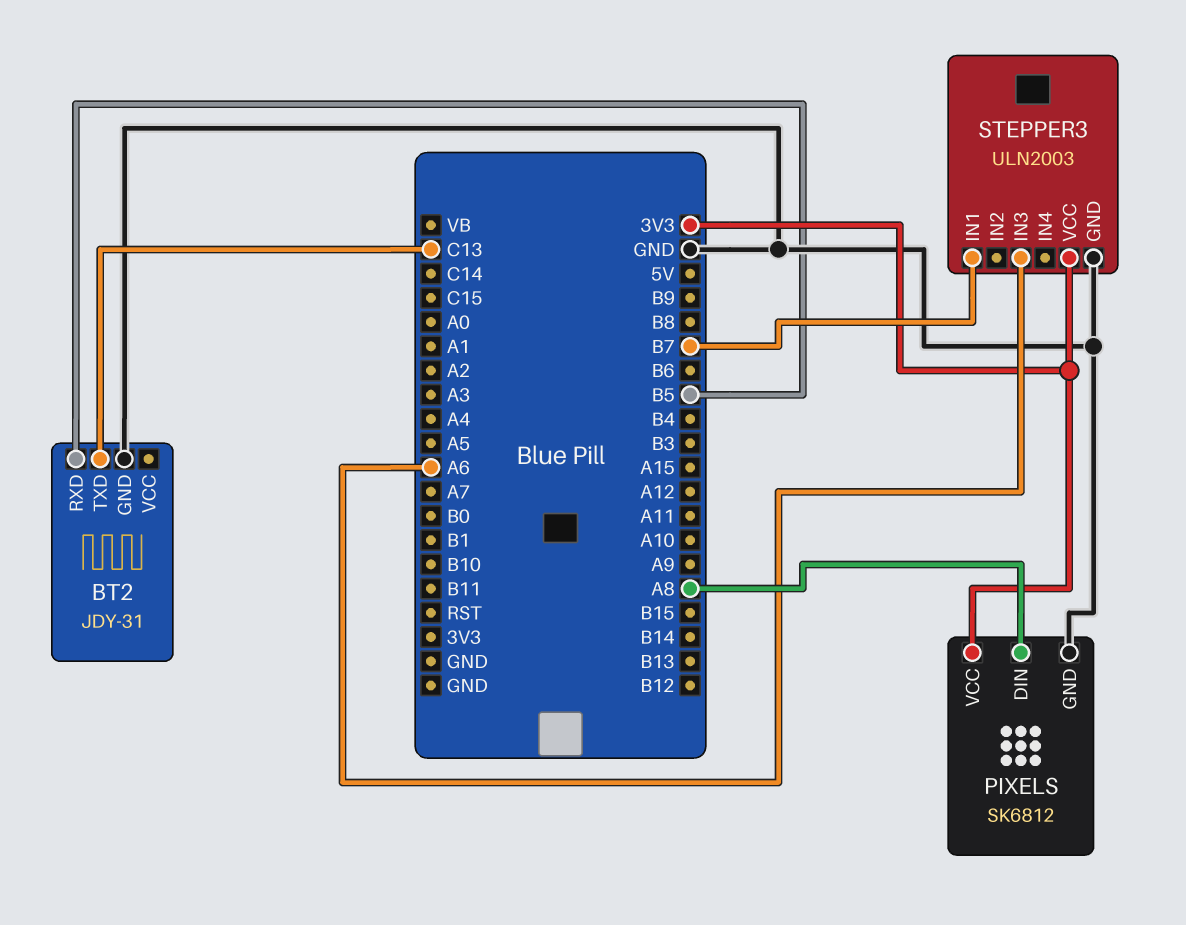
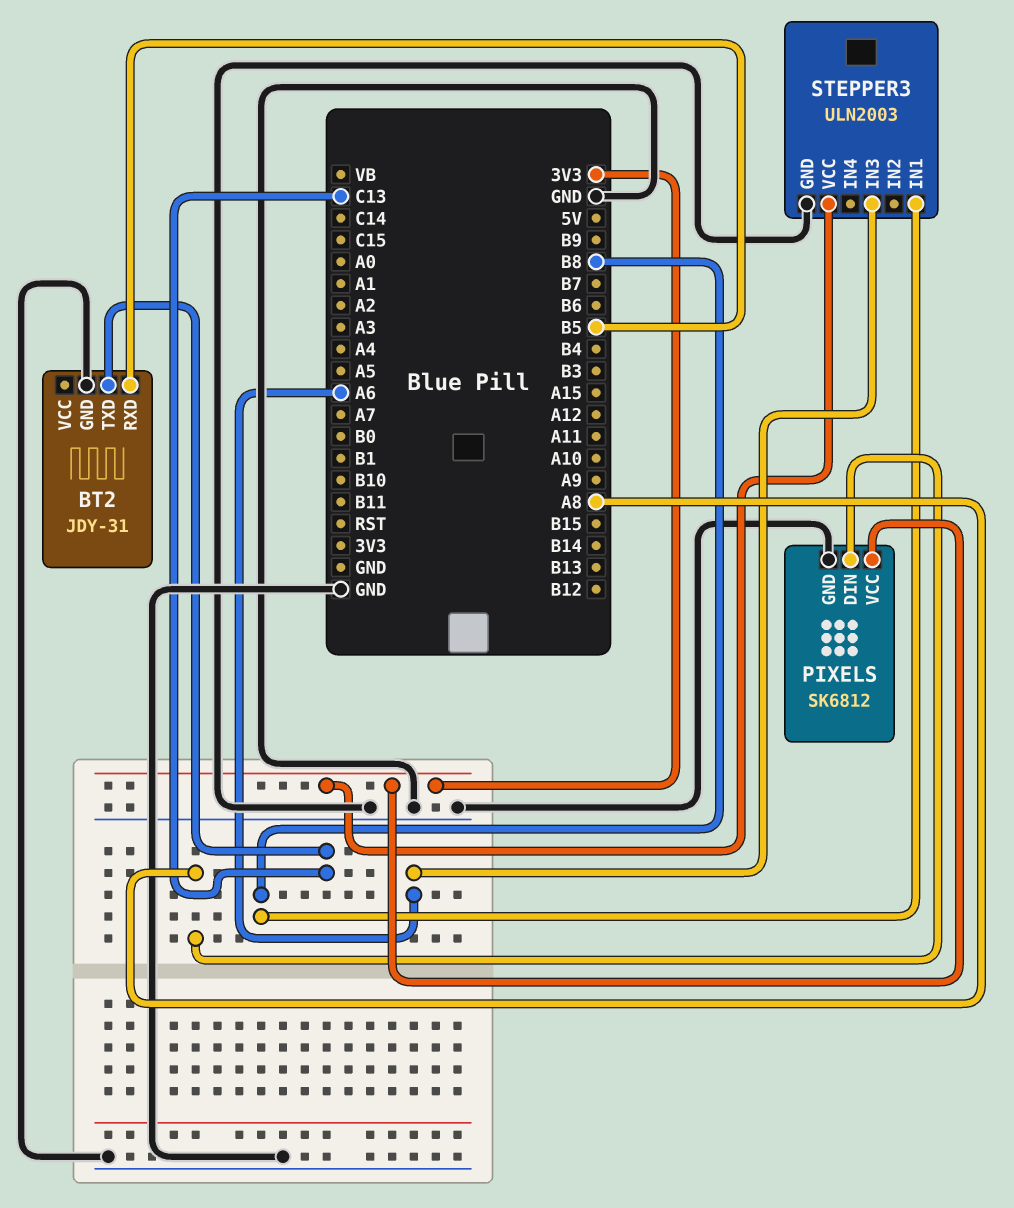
STEPPER3 pin IN1: B7 -> B8

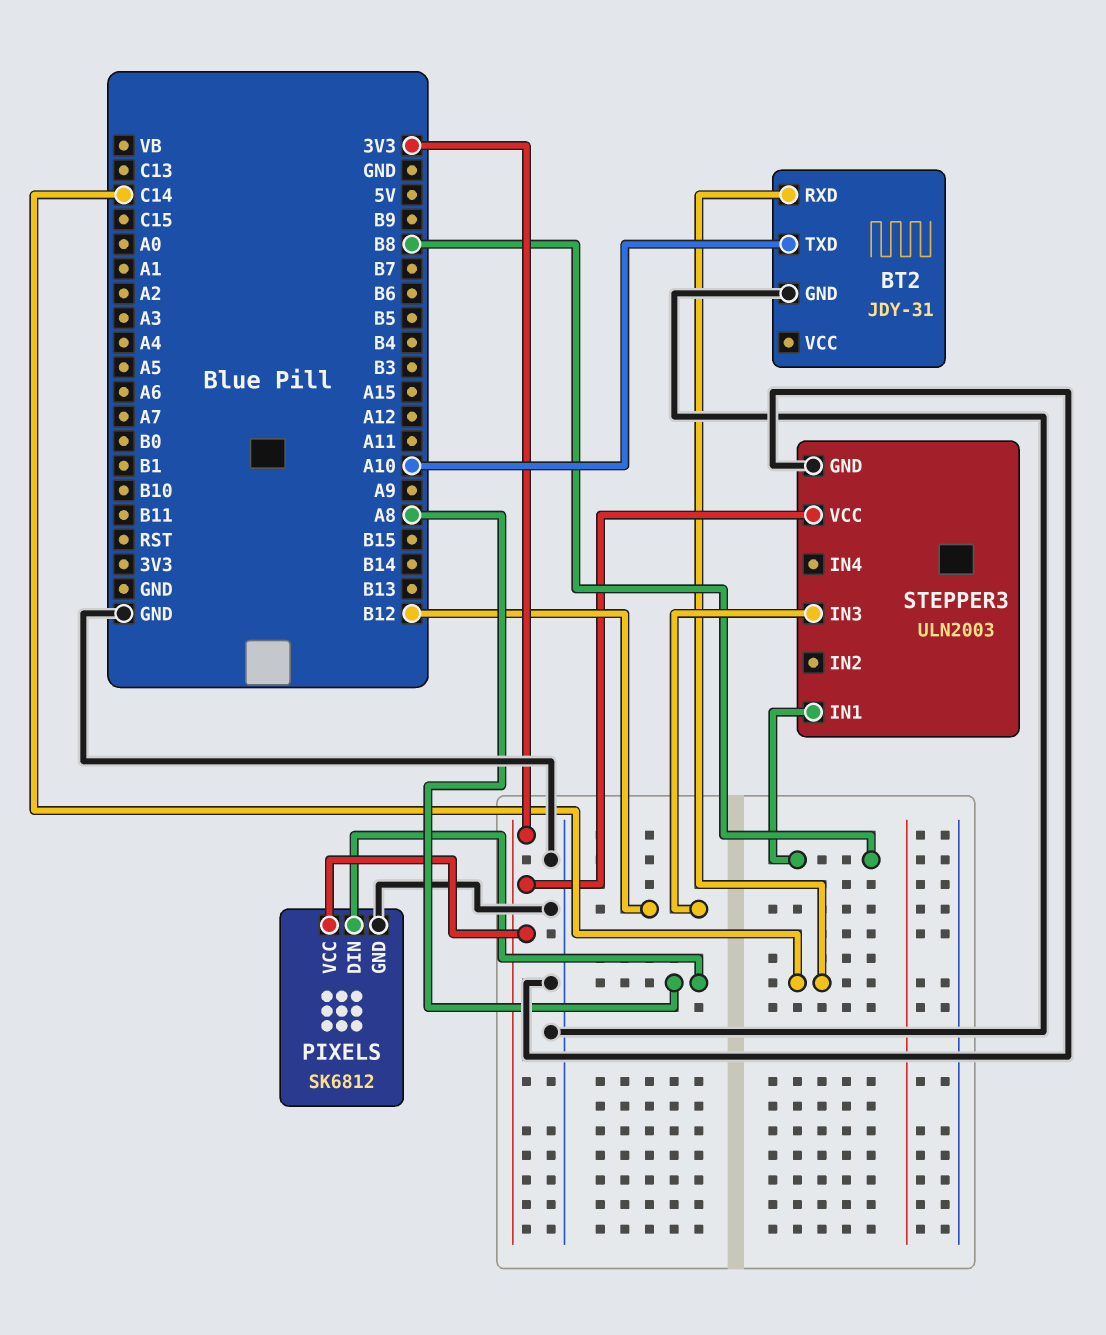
BT2 pin RXD: B5 -> C14
BT2 pin TXD: C13 -> A10
STEPPER3 pin IN3: A6 -> B12

